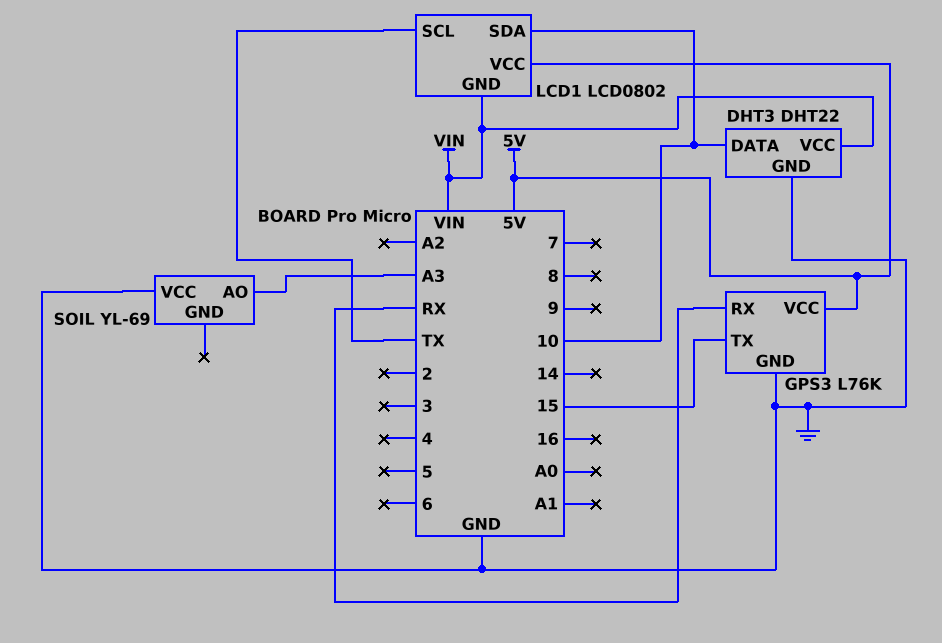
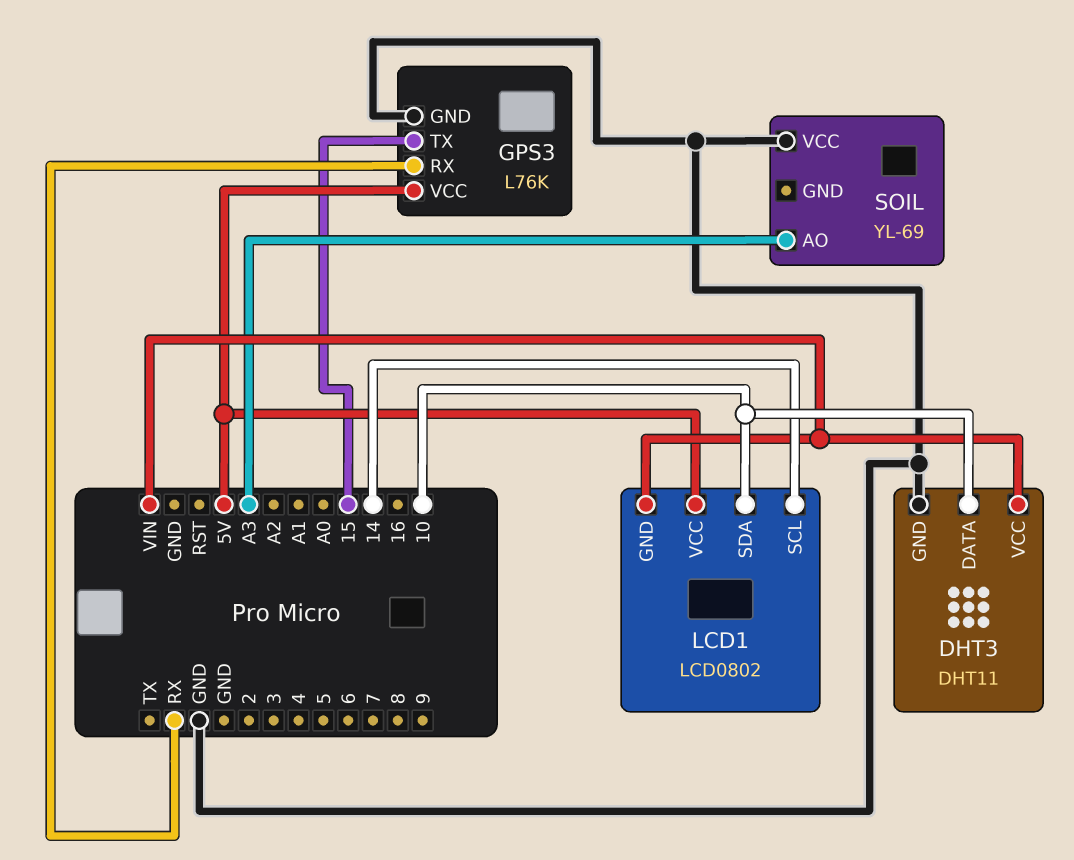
DHT3: DHT22 -> DHT11
LCD1 pin SCL: TX -> 14

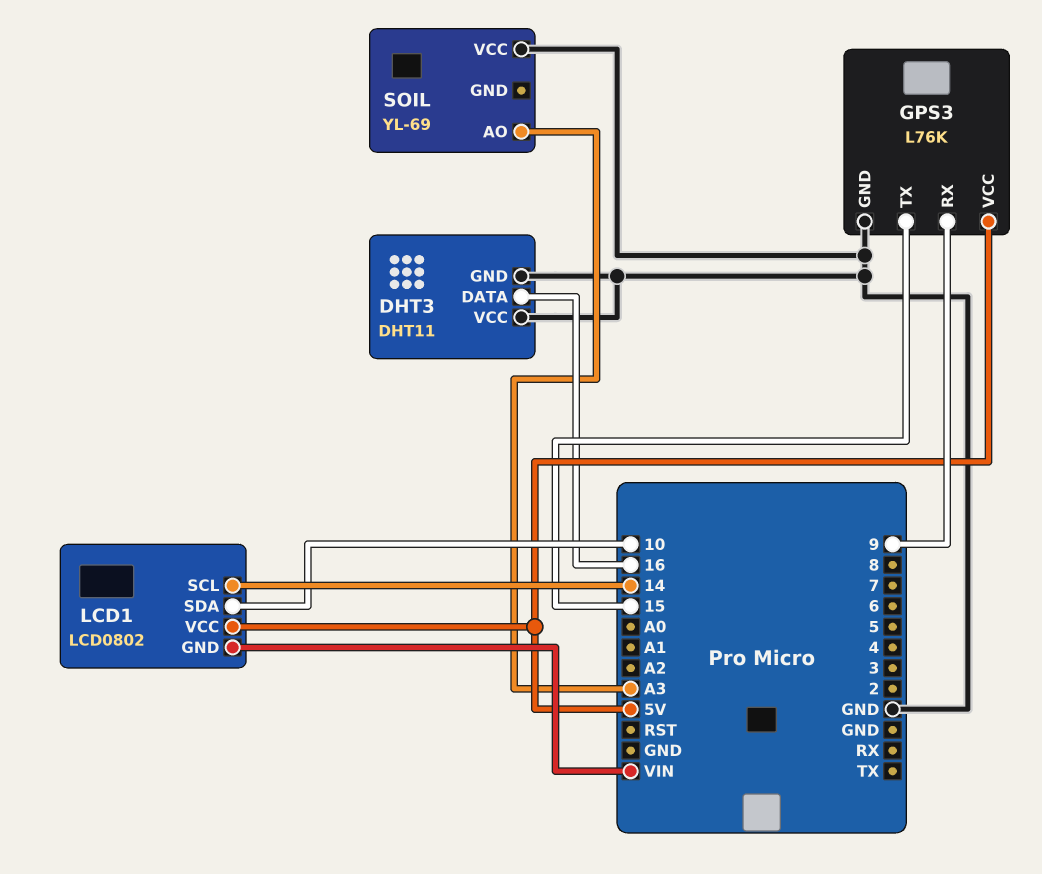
DHT3 pin DATA: 10 -> 16
DHT3 pin VCC: VIN -> GND
GPS3 pin RX: RX -> 9

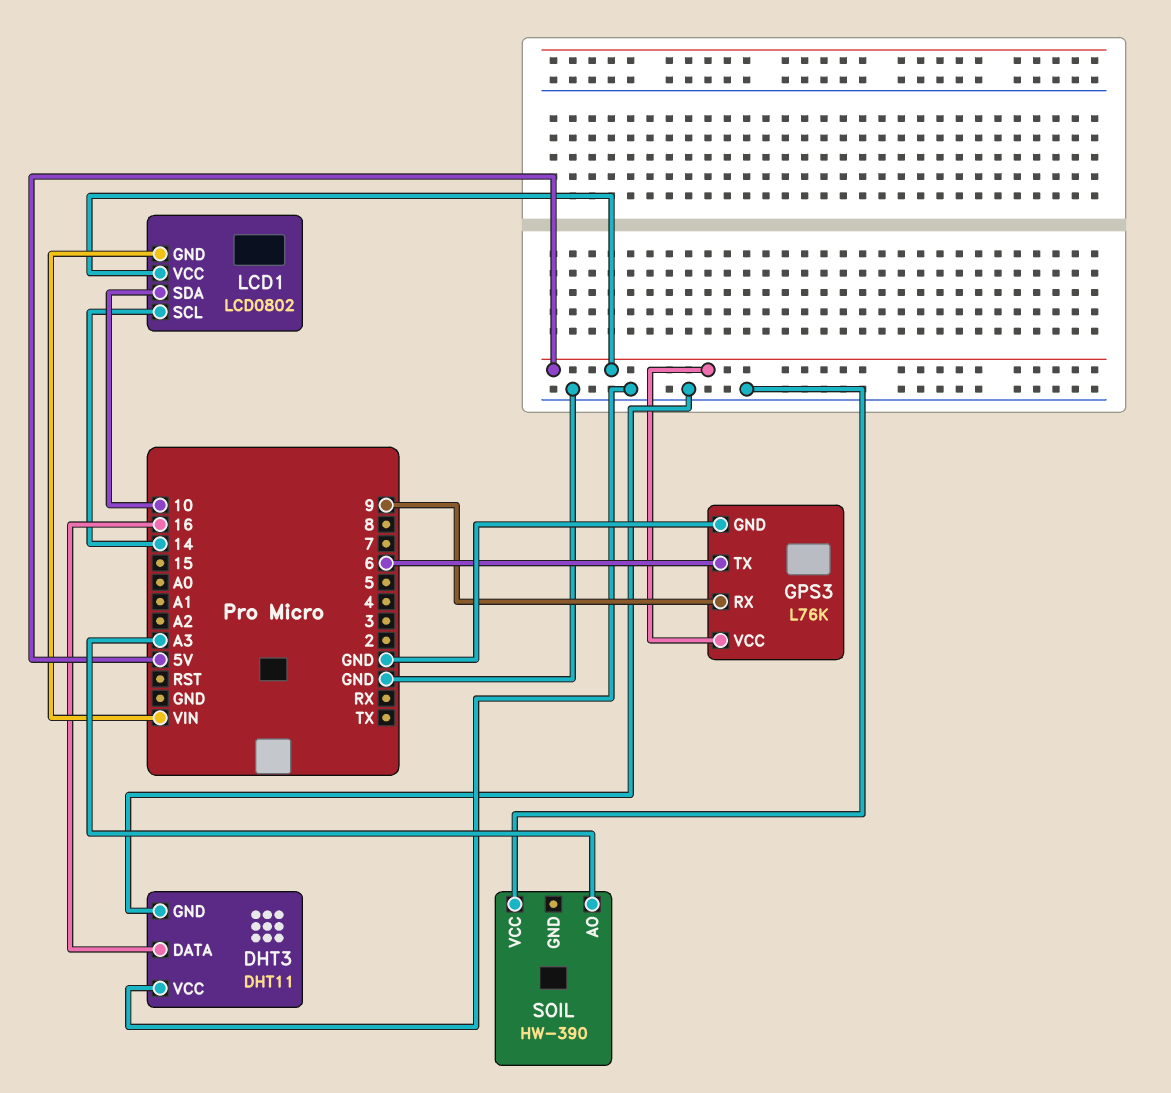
GPS3 pin TX: 15 -> 6
SOIL: YL-69 -> HW-390

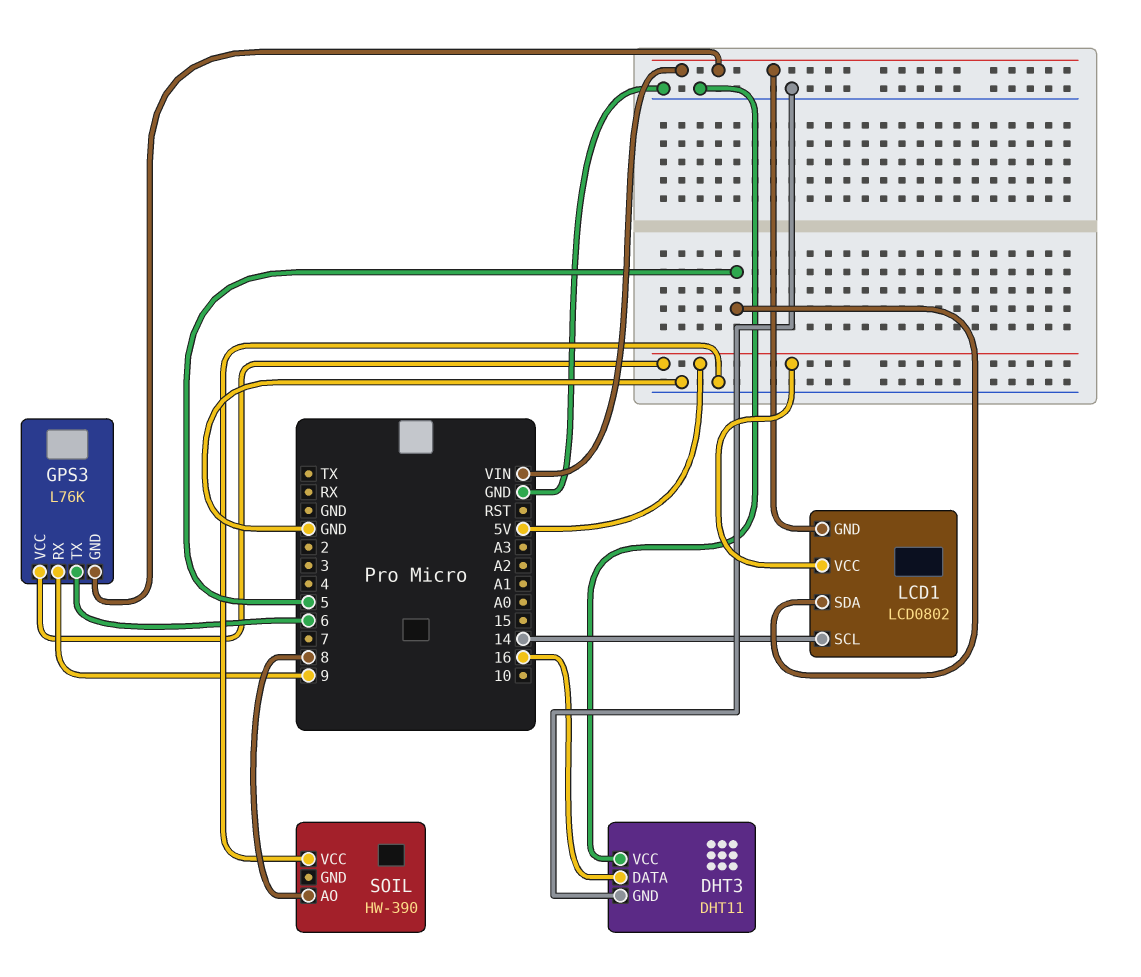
GPS3 pin GND: GND -> VIN
LCD1 pin SDA: 10 -> 5
SOIL pin AO: A3 -> 8

